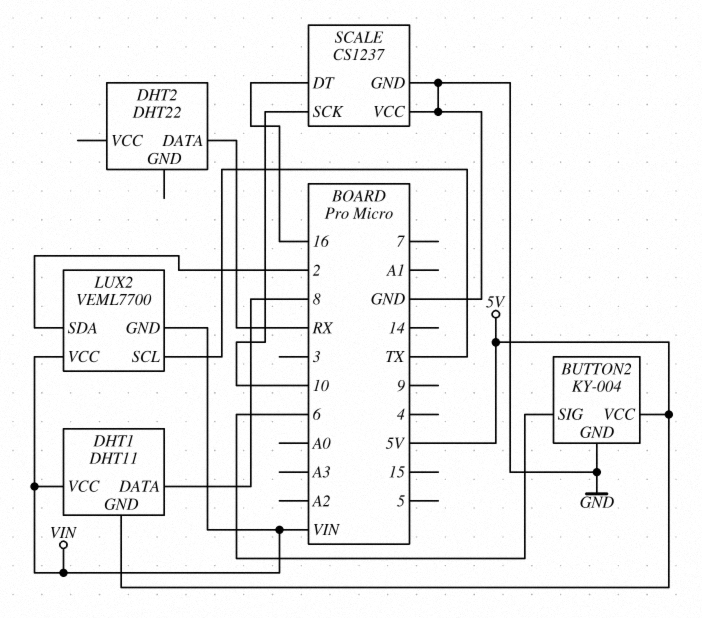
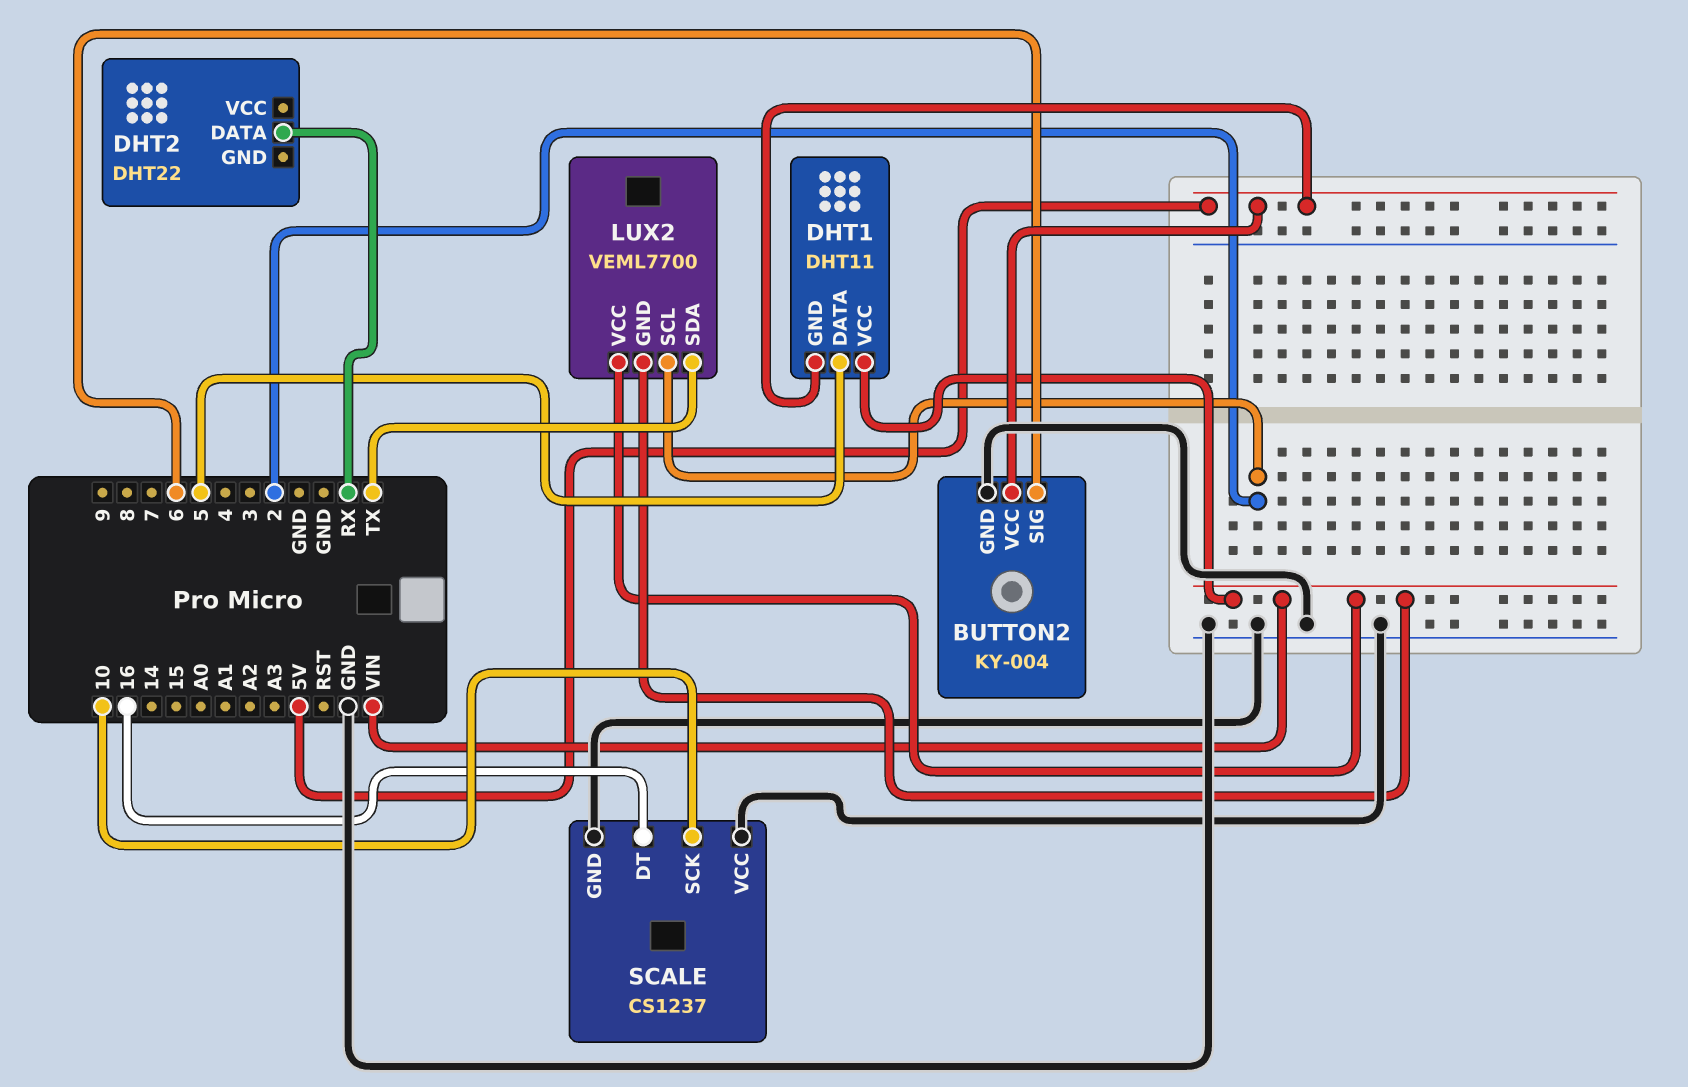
DHT1 pin DATA: 8 -> 5
LUX2 pin SCL: TX -> 2
LUX2 pin SDA: 2 -> TX

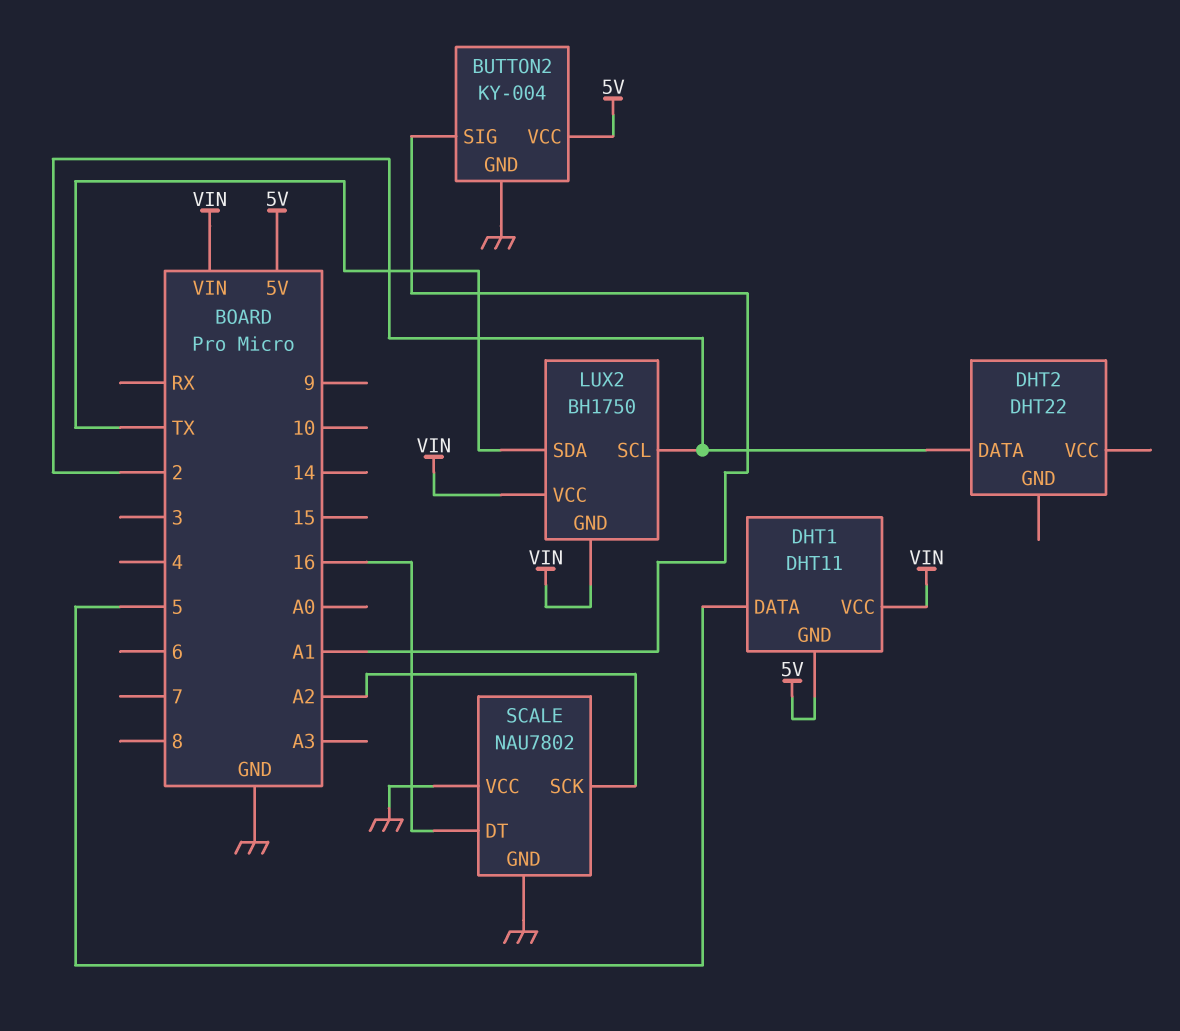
BUTTON2 pin SIG: 6 -> A1
DHT2 pin DATA: RX -> 2
LUX2: VEML7700 -> BH1750
SCALE: CS1237 -> NAU7802
SCALE pin SCK: 10 -> A2

